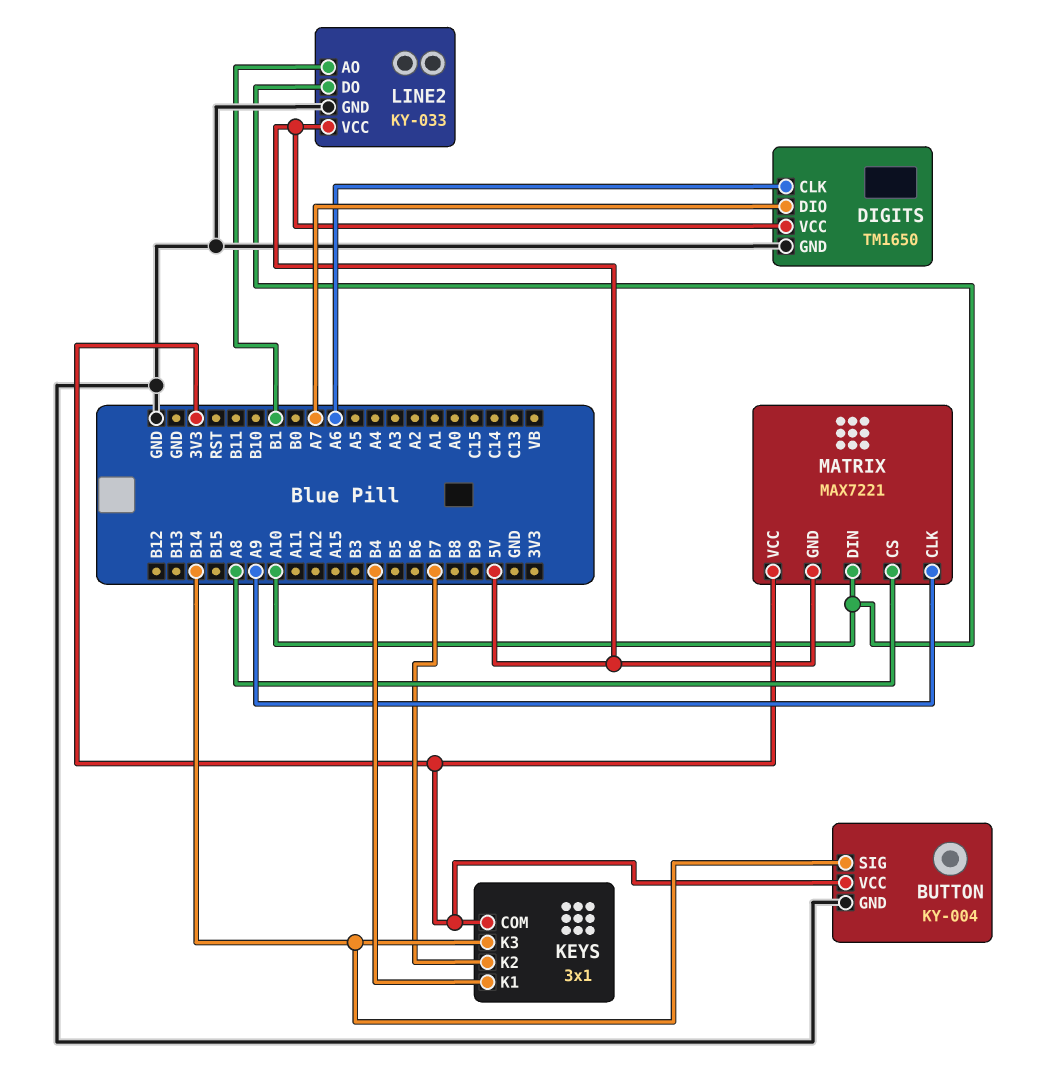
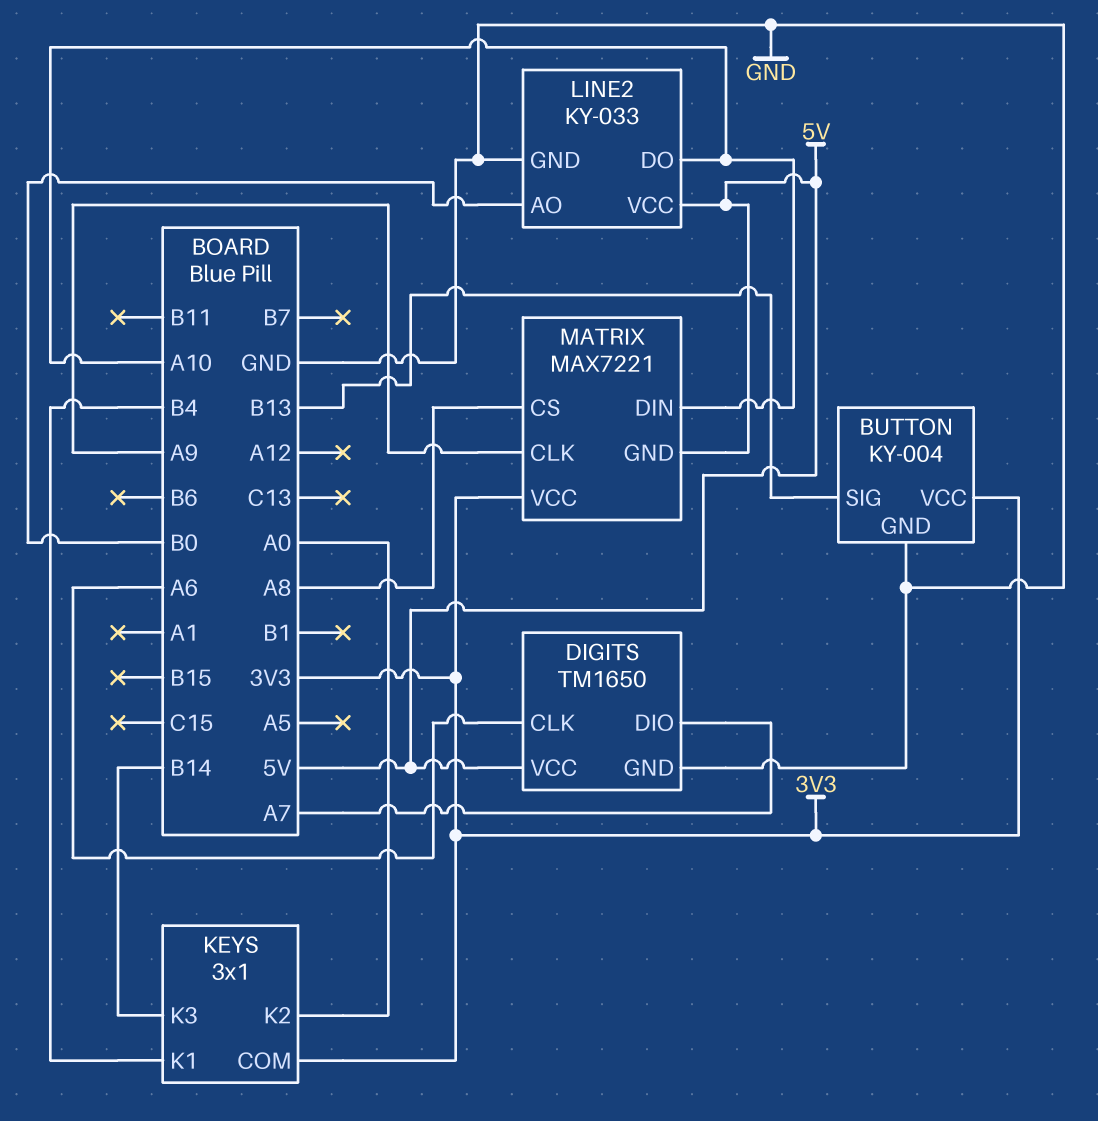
BUTTON pin SIG: B14 -> B13
KEYS pin K2: B7 -> A0
LINE2 pin AO: B1 -> B0

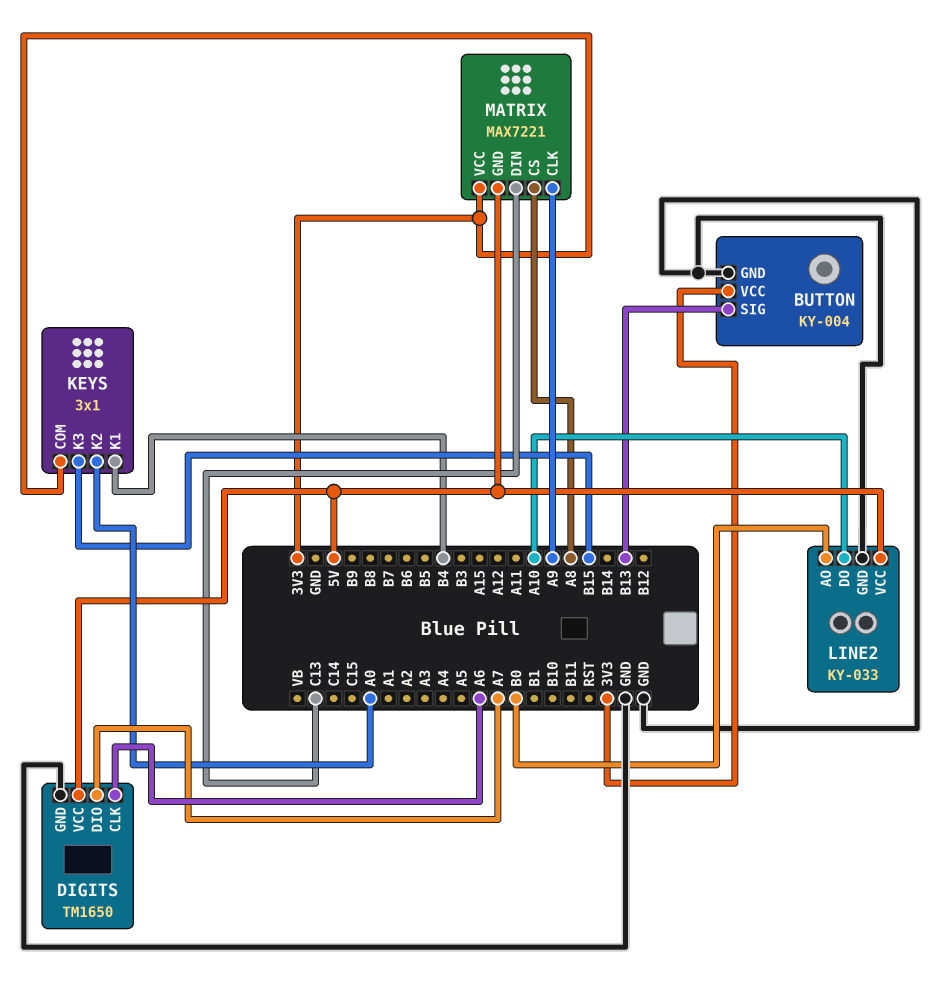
KEYS pin K3: B14 -> B15
MATRIX pin DIN: A10 -> C13

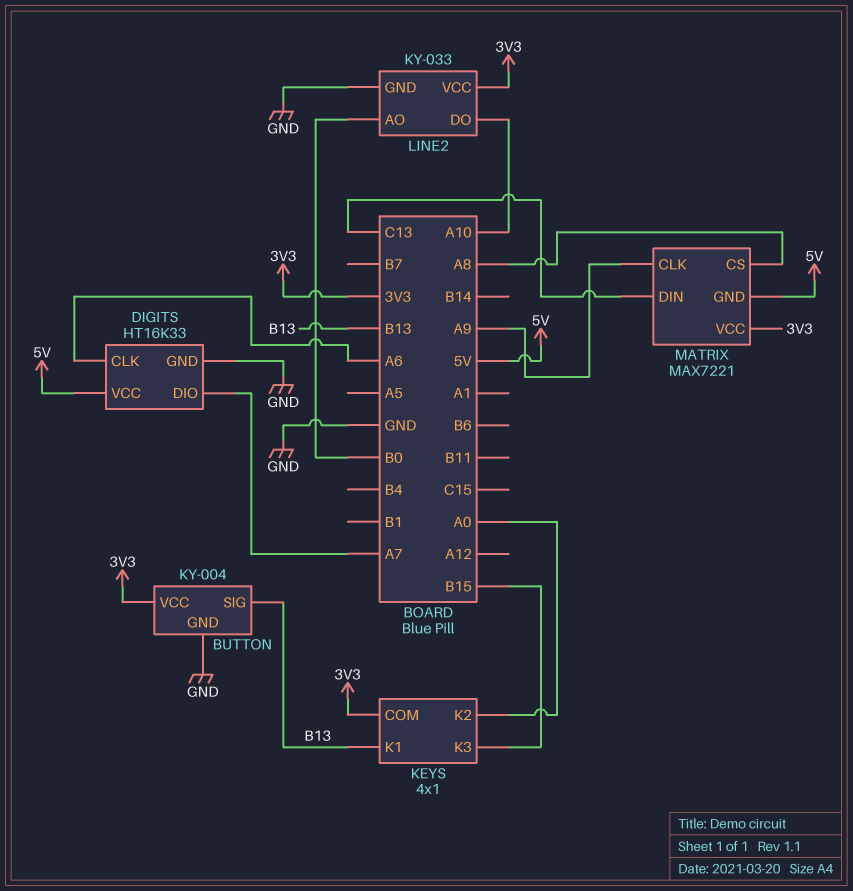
DIGITS: TM1650 -> HT16K33
KEYS: 3x1 -> 4x1
KEYS pin K1: B4 -> B13
LINE2 pin VCC: 5V -> 3V3

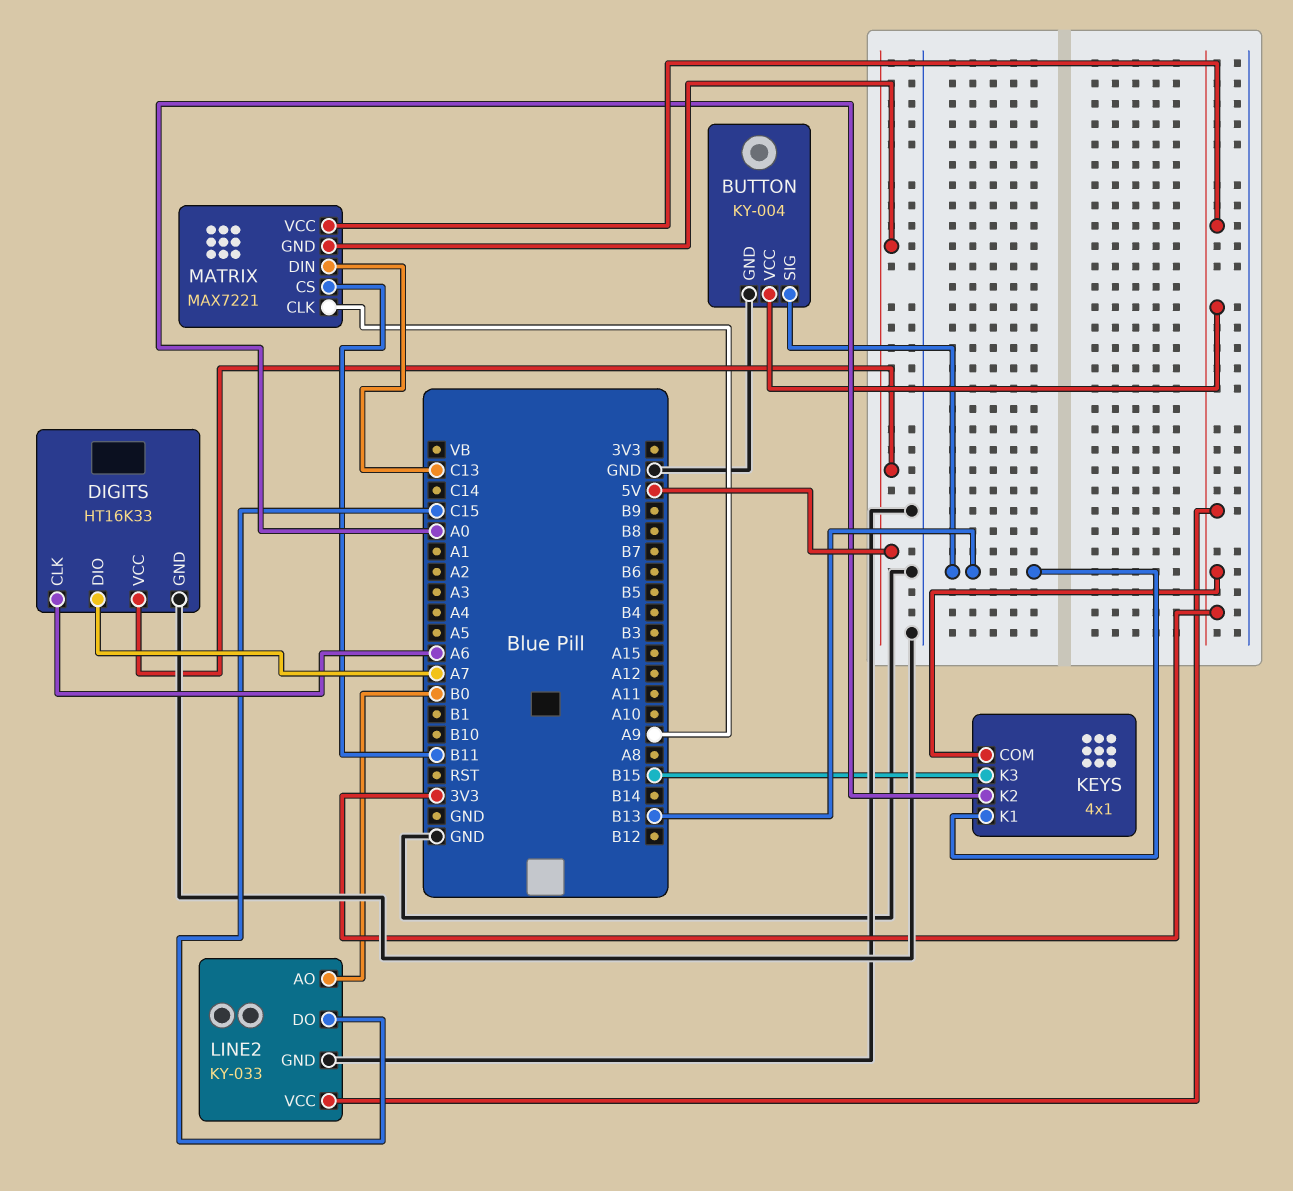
LINE2 pin DO: A10 -> C15
MATRIX pin CS: A8 -> B11

